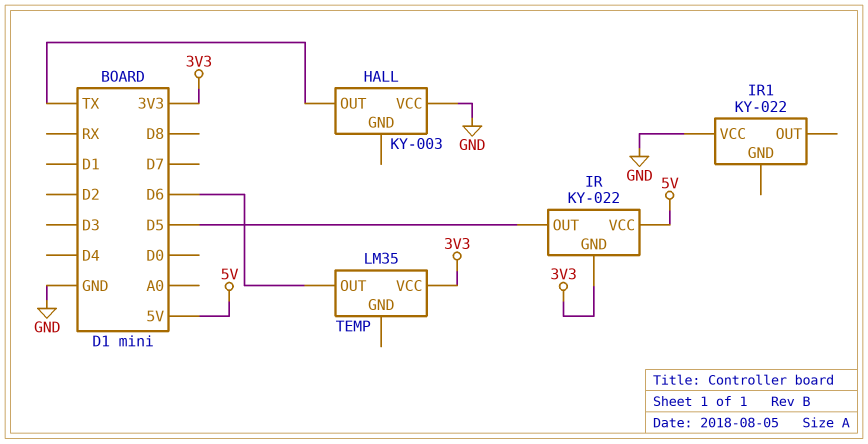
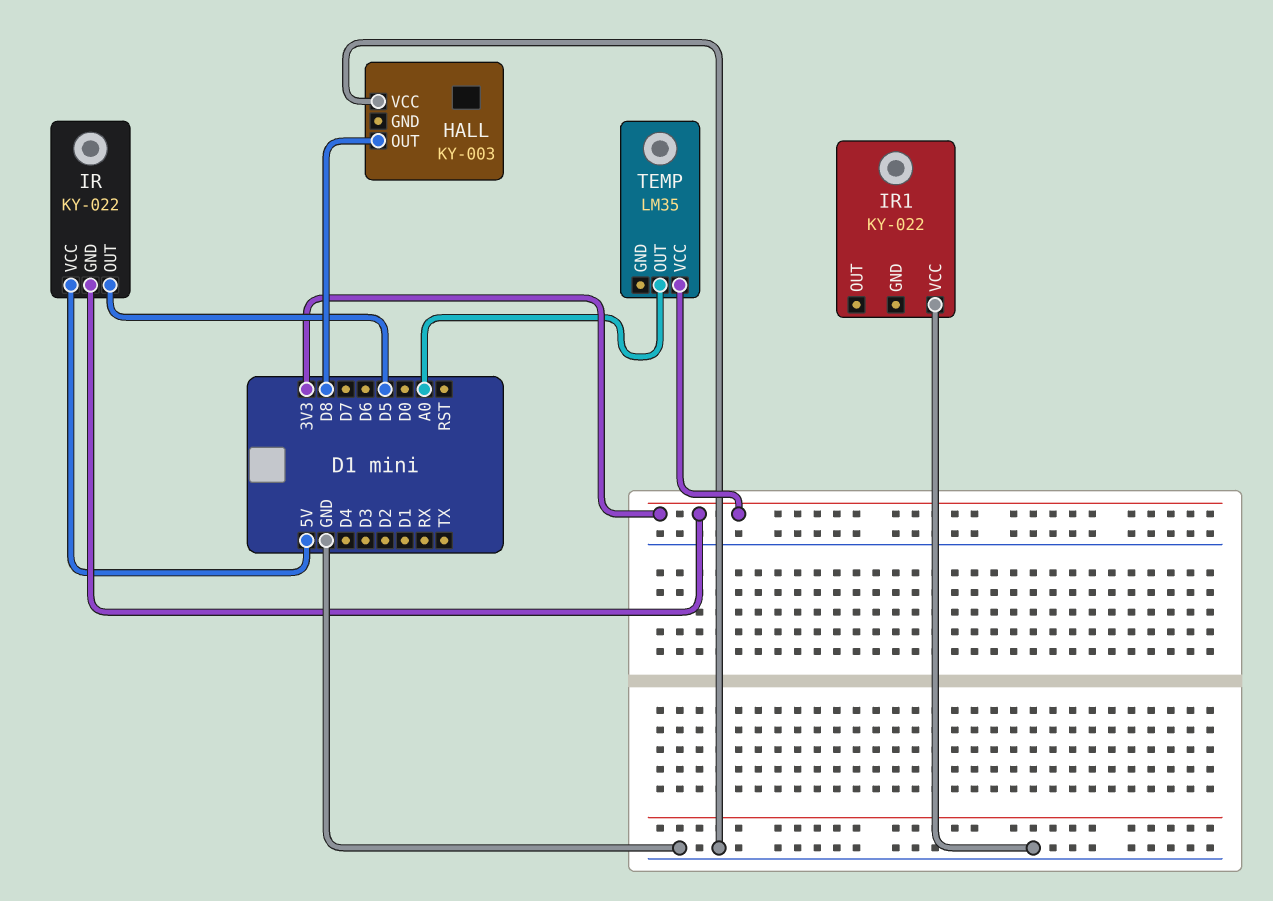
HALL pin OUT: TX -> D8
TEMP pin OUT: D6 -> A0

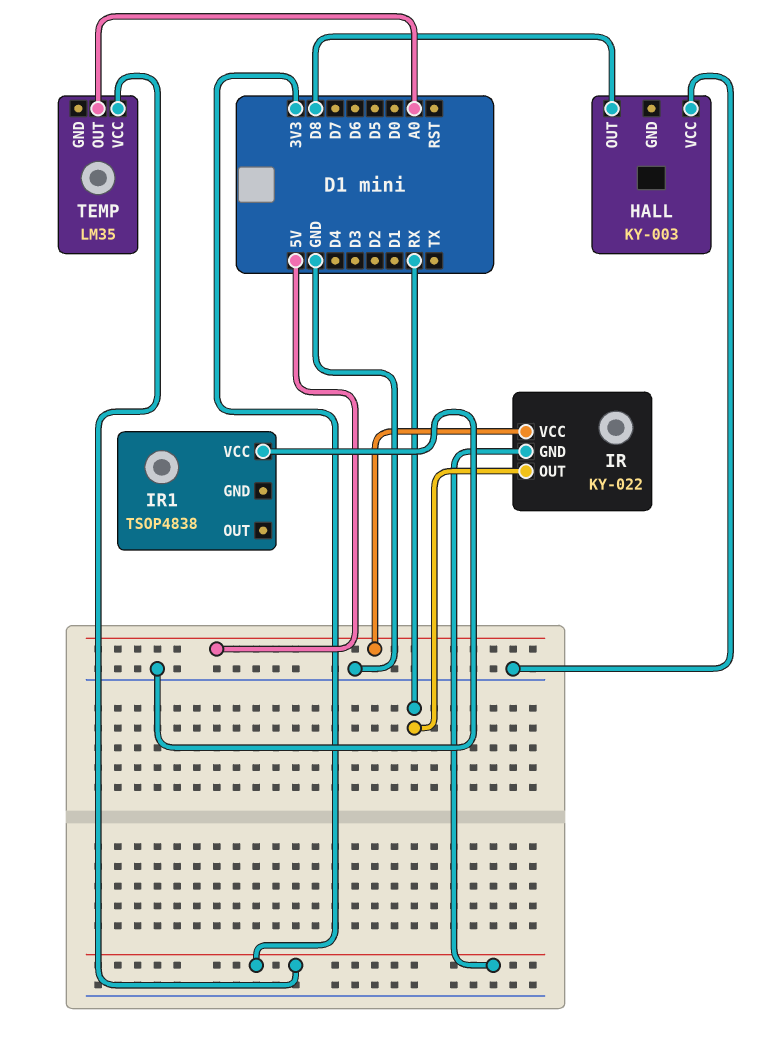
IR pin OUT: D5 -> RX
IR1: KY-022 -> TSOP4838

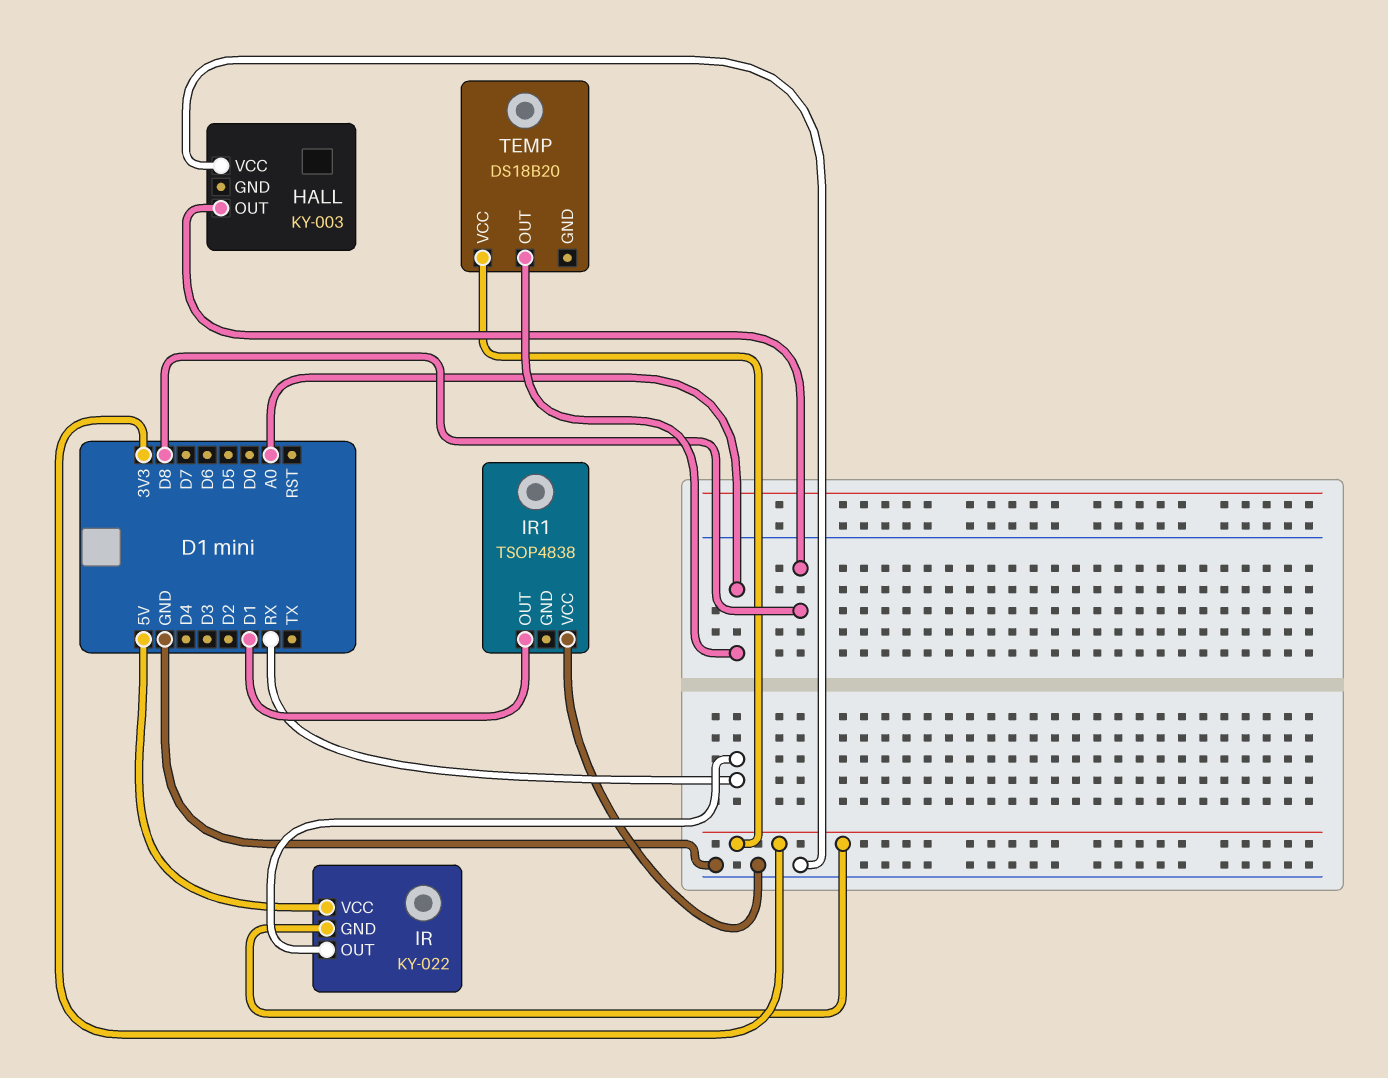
IR1 pin OUT: none -> D1
TEMP: LM35 -> DS18B20

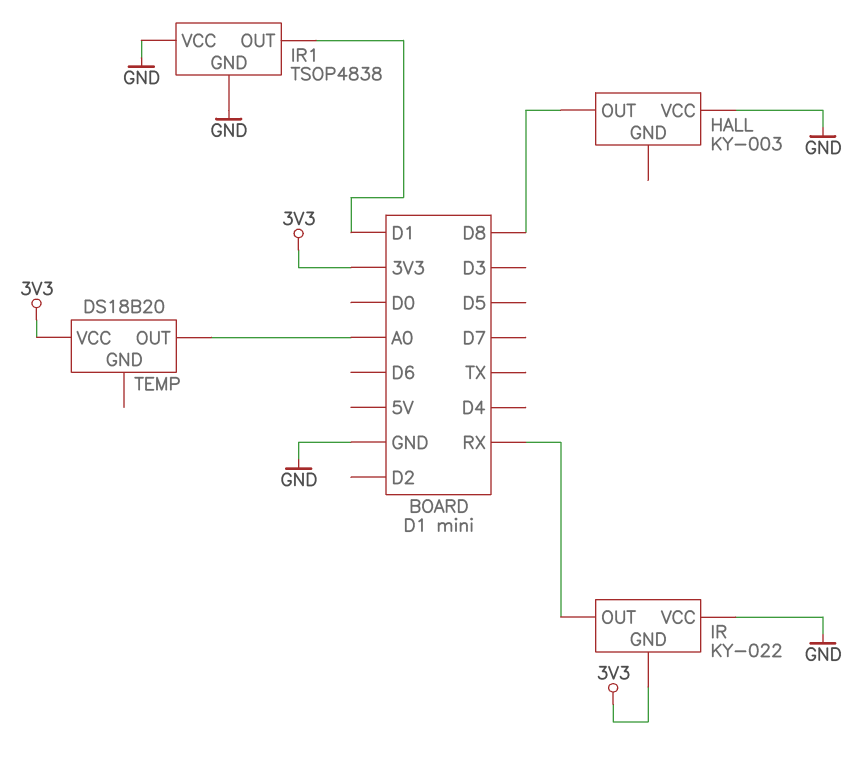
IR pin VCC: 5V -> GND
IR1 pin GND: none -> GND

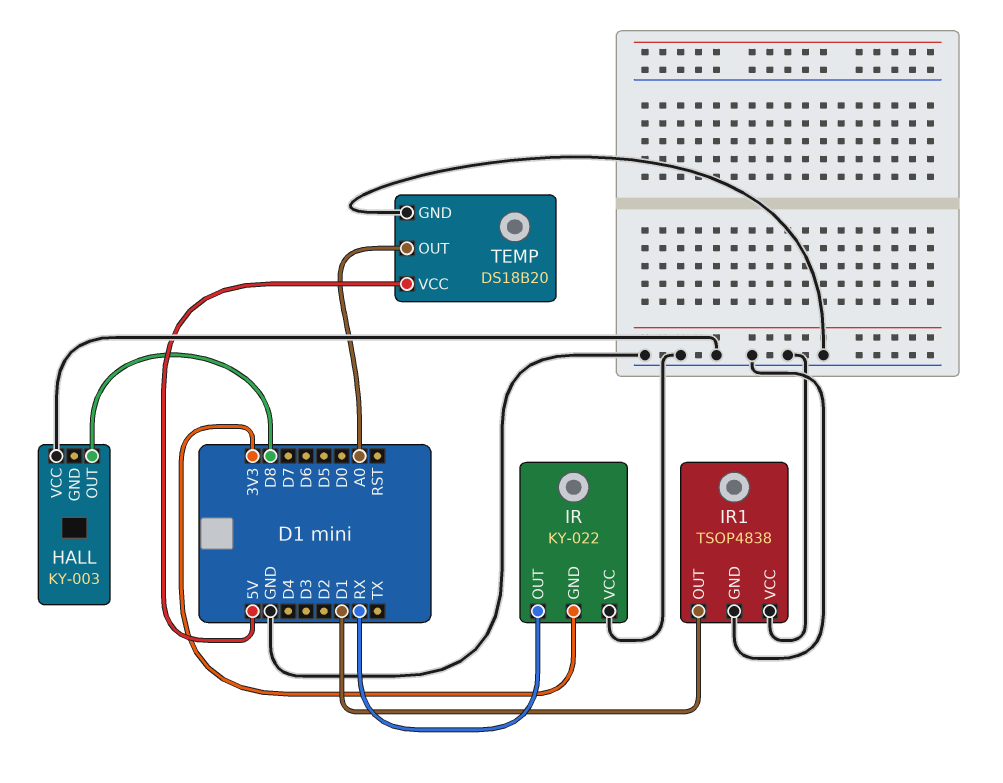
TEMP pin GND: none -> GND
TEMP pin VCC: 3V3 -> 5V

